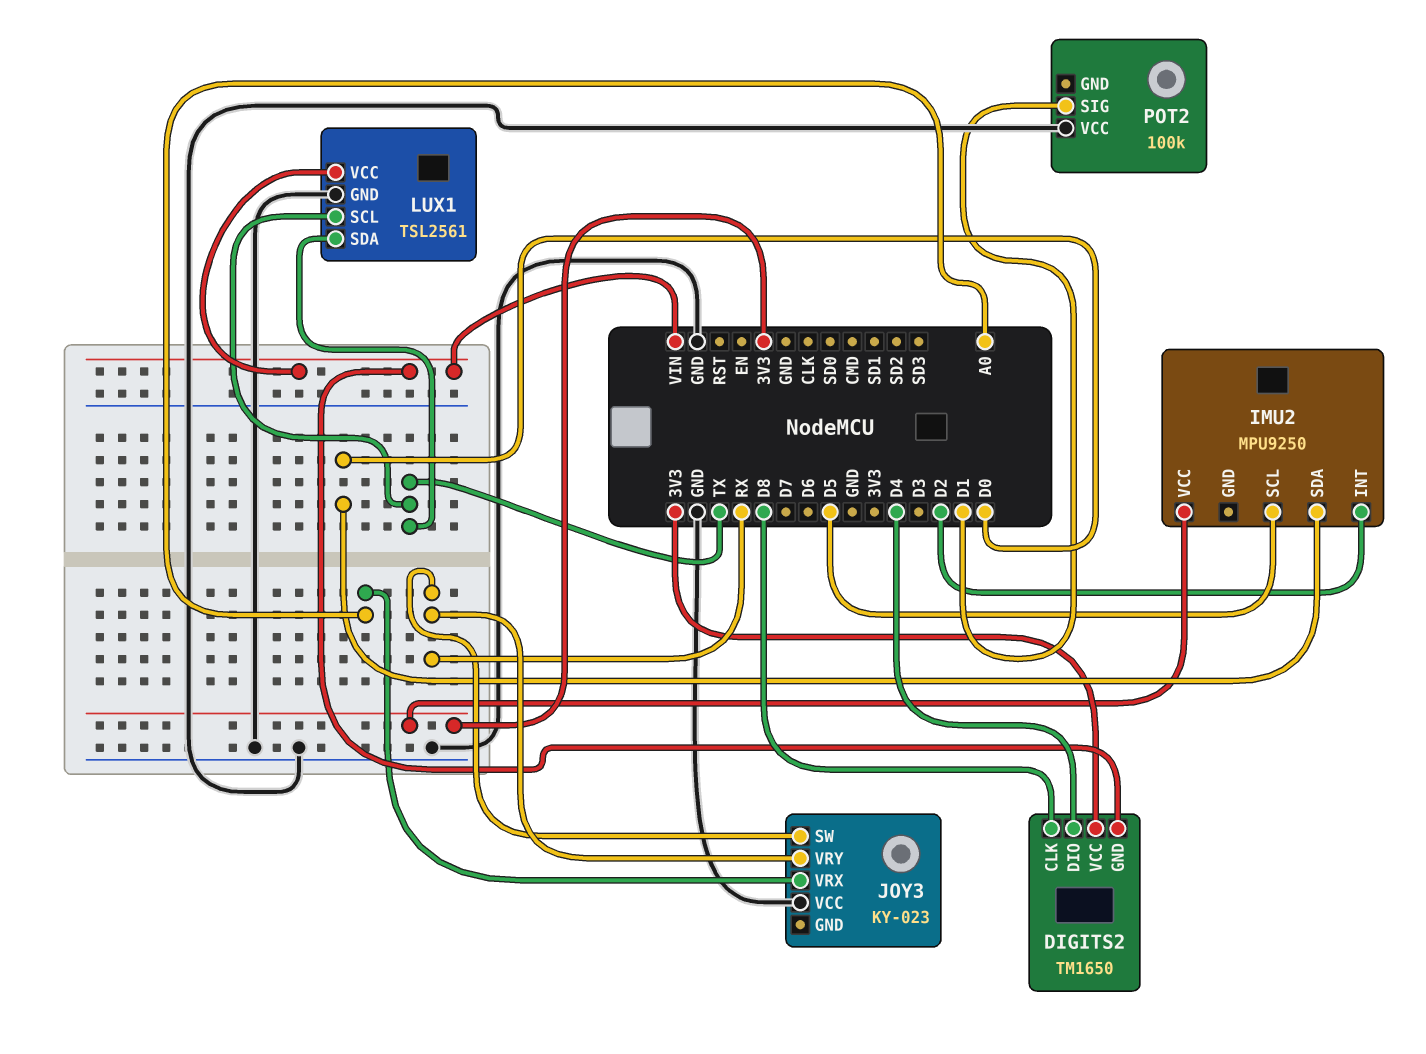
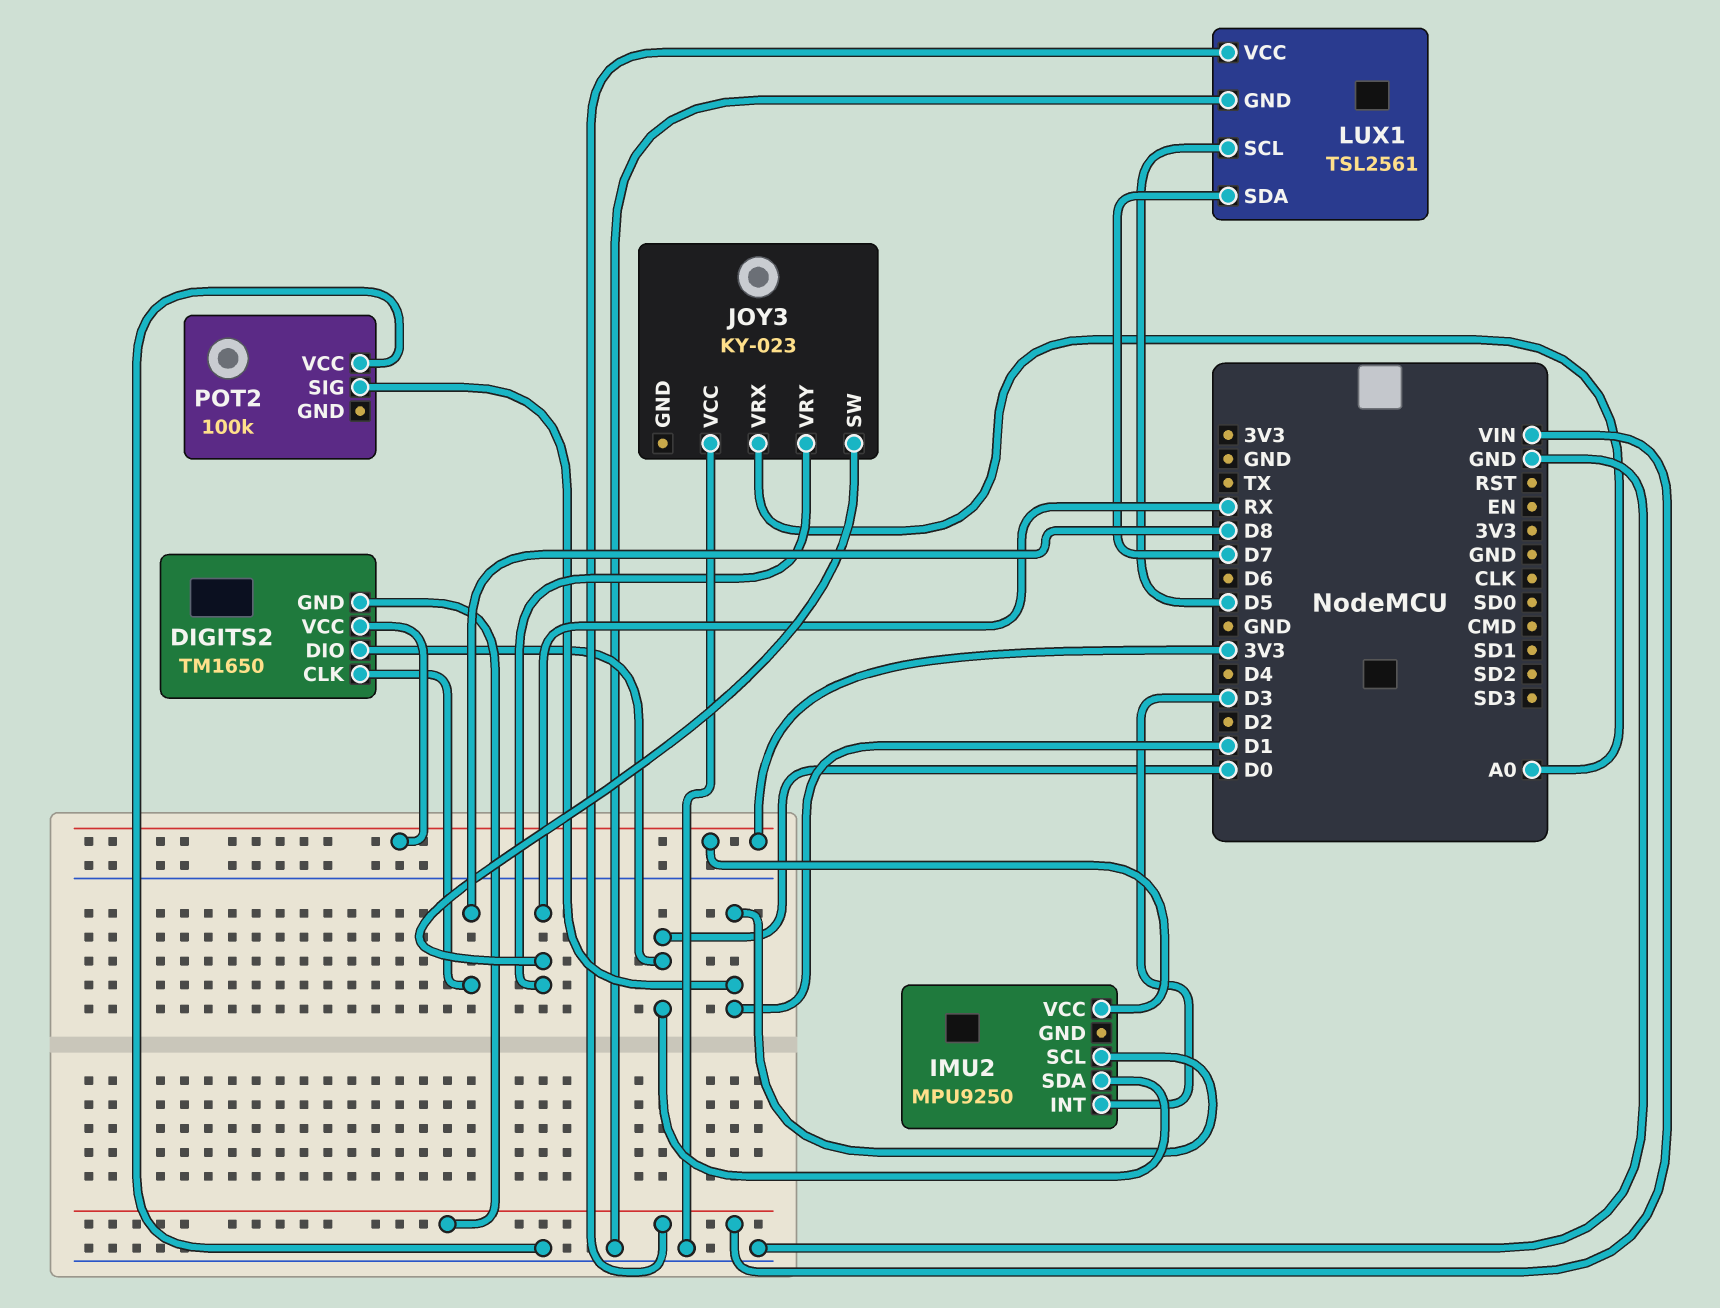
DIGITS2 pin DIO: D4 -> D0
IMU2 pin INT: D2 -> D3
IMU2 pin SCL: D5 -> D1
LUX1 pin SCL: TX -> D5
LUX1 pin SDA: TX -> D7

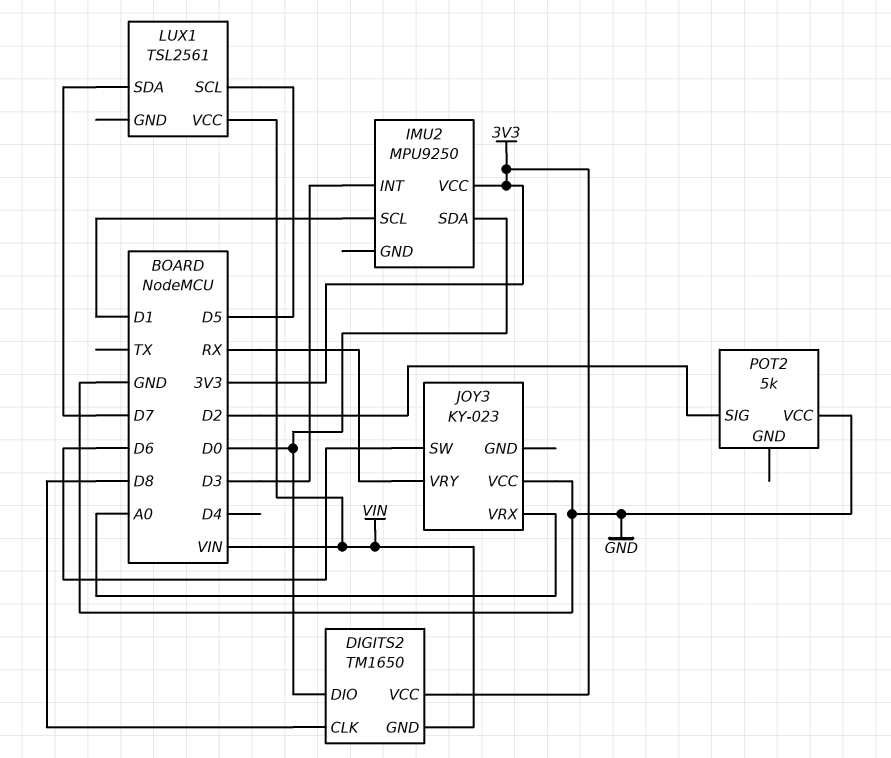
JOY3 pin SW: RX -> D6
LUX1 pin GND: GND -> none
POT2: 100k -> 5k
POT2 pin SIG: D1 -> D2

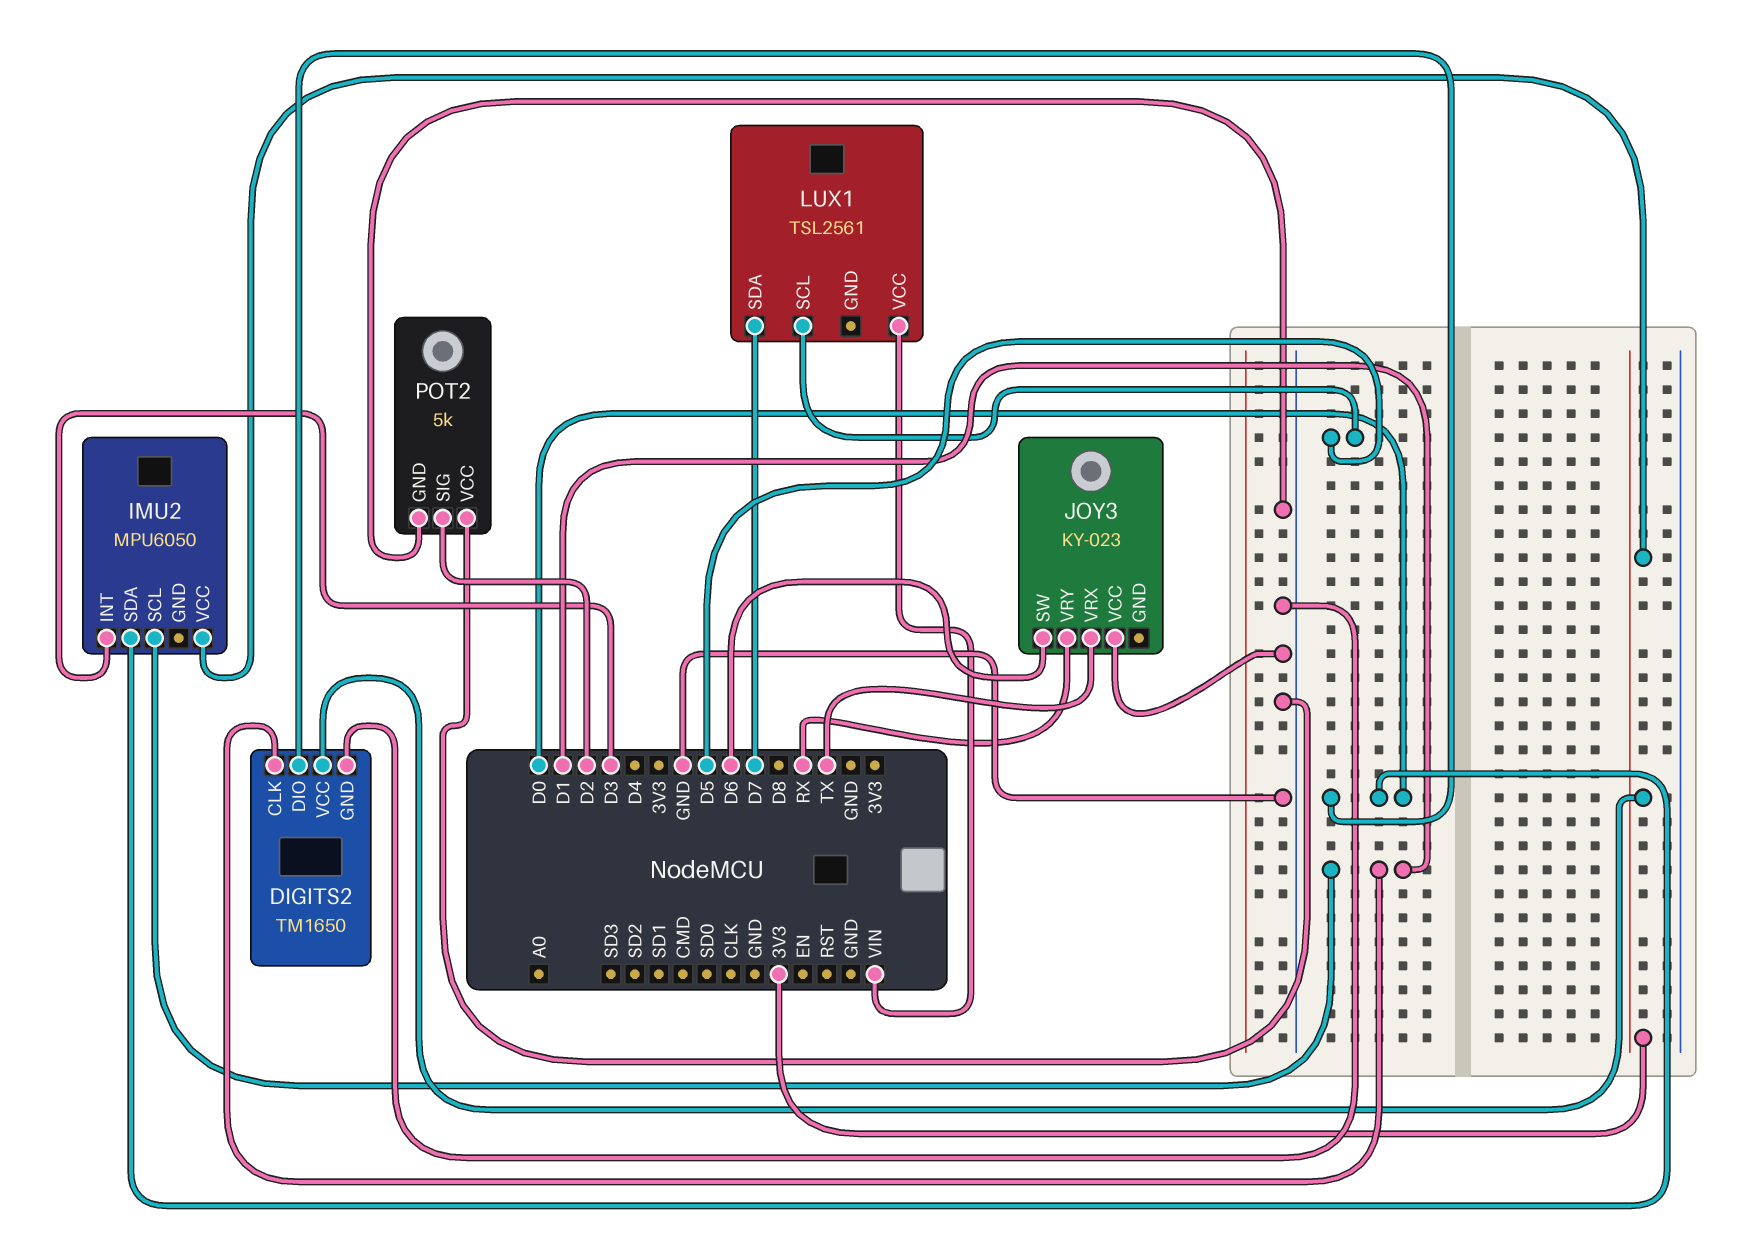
DIGITS2 pin CLK: D8 -> D1
DIGITS2 pin GND: VIN -> GND
IMU2: MPU9250 -> MPU6050
JOY3 pin VRX: A0 -> TX
POT2 pin GND: none -> GND

